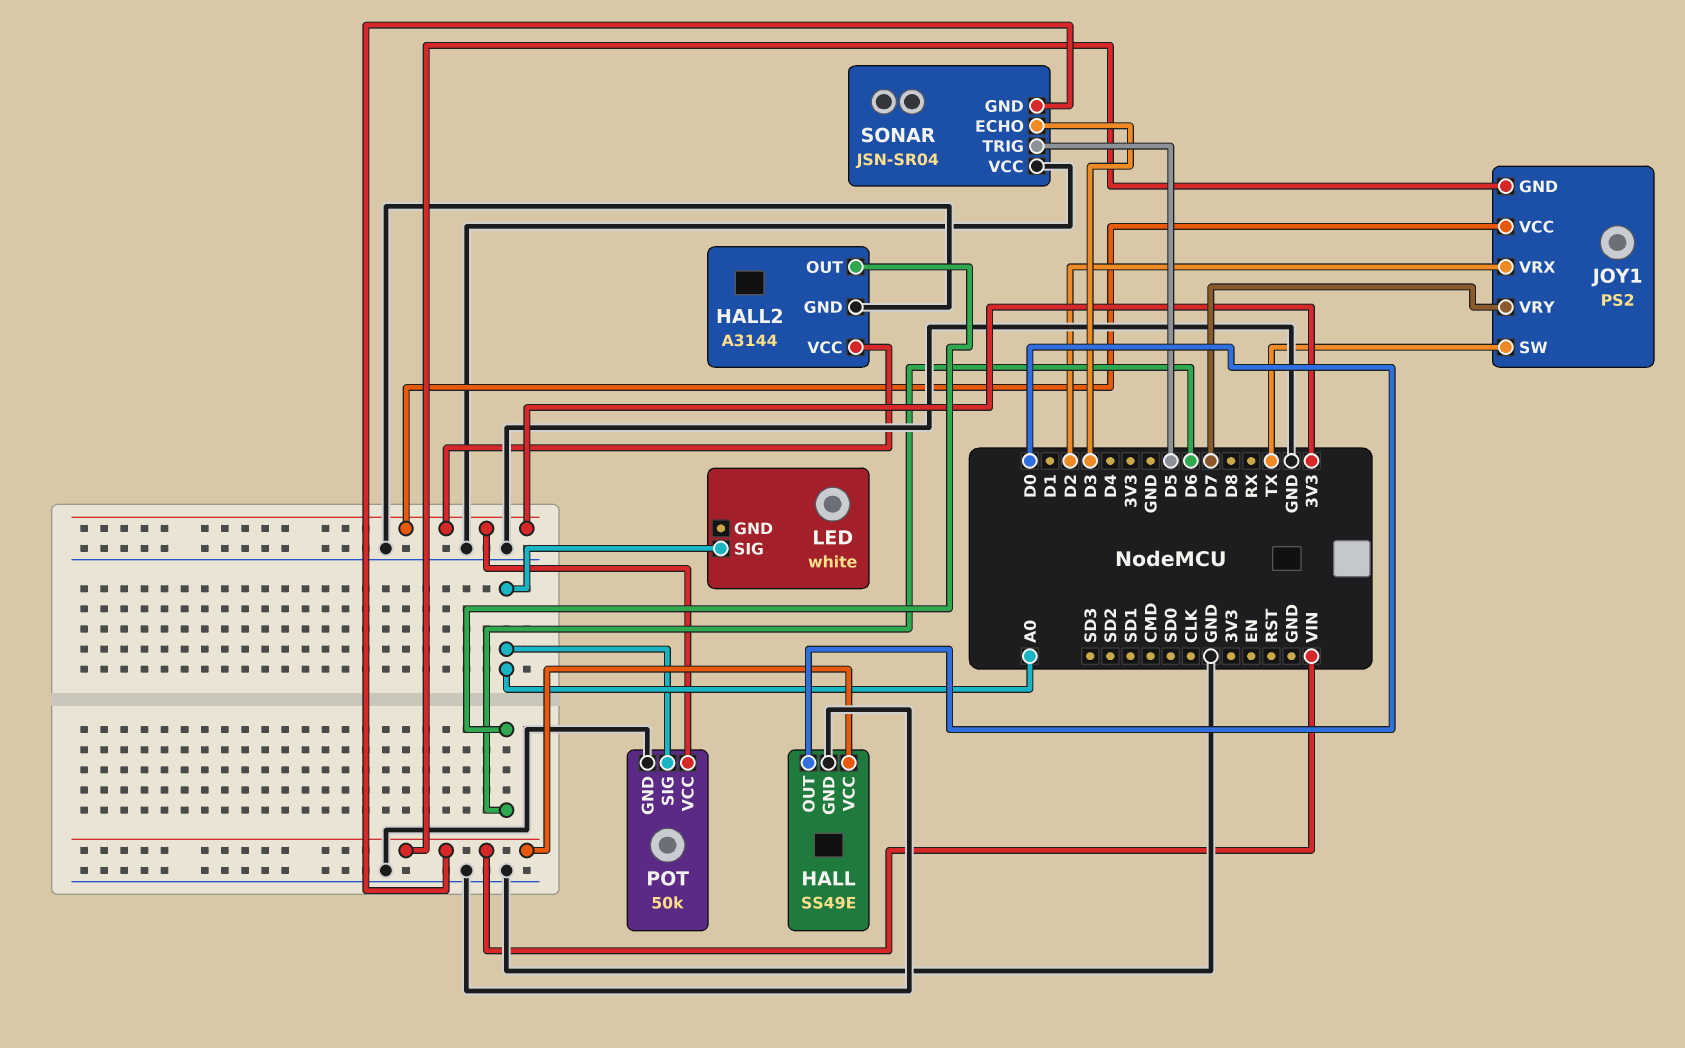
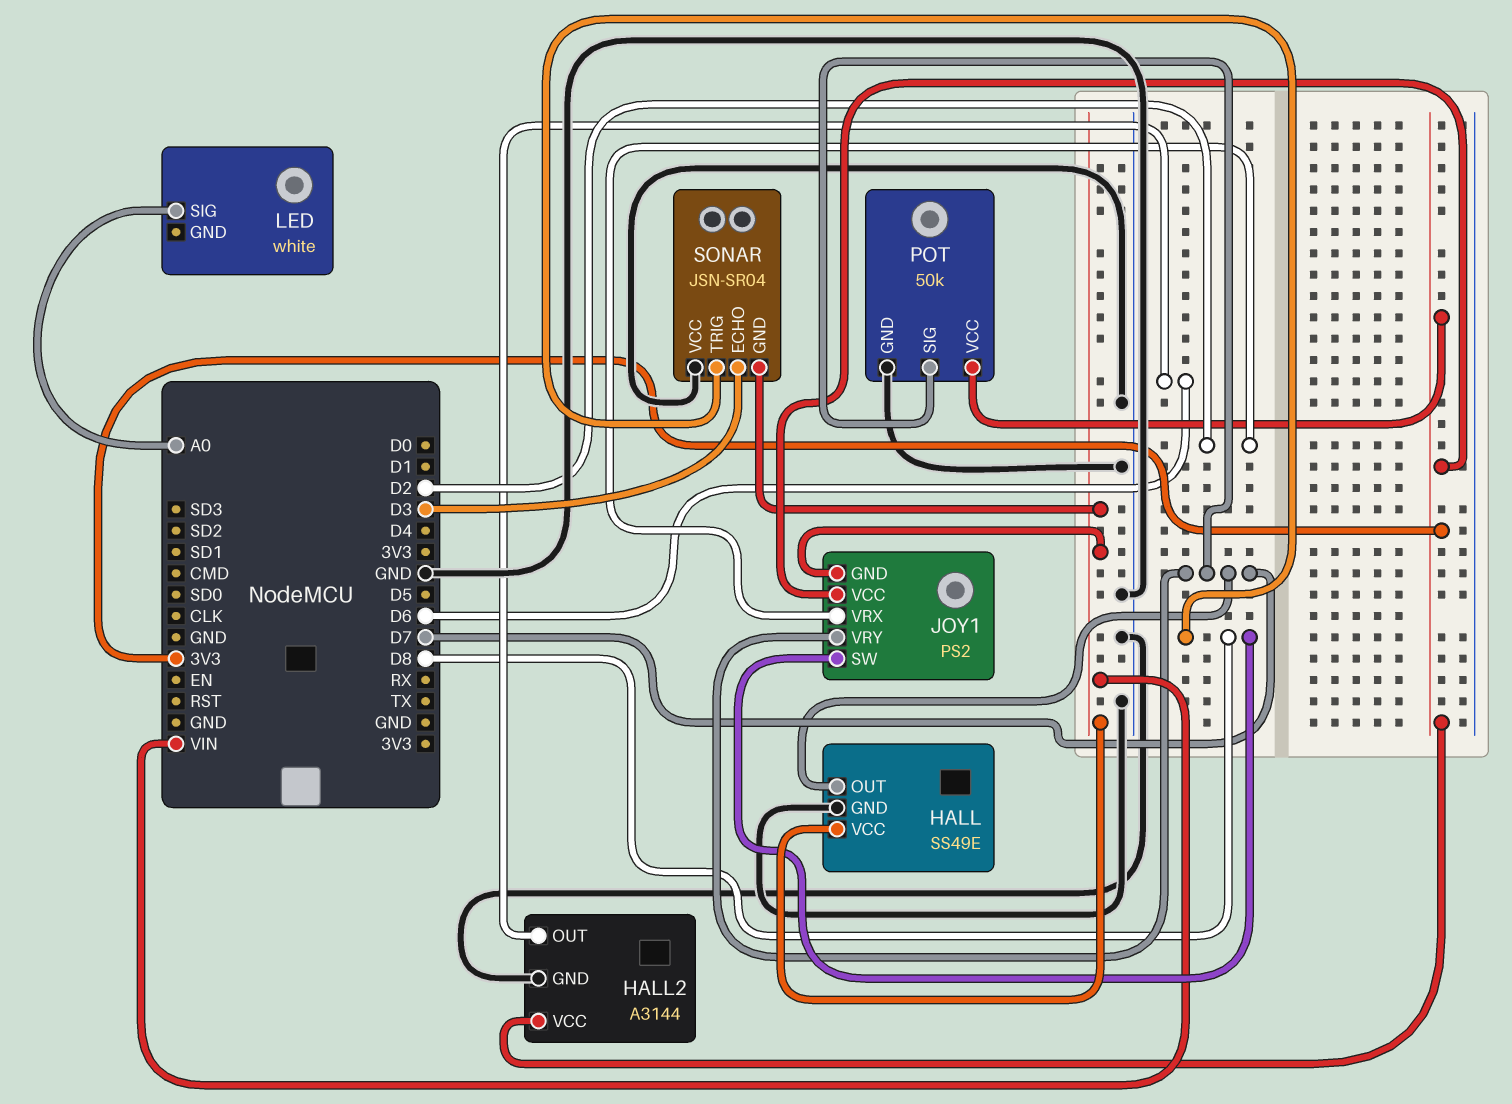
HALL pin OUT: D0 -> D7
JOY1 pin SW: TX -> D8
POT pin SIG: A0 -> D7
SONAR pin TRIG: D5 -> D8

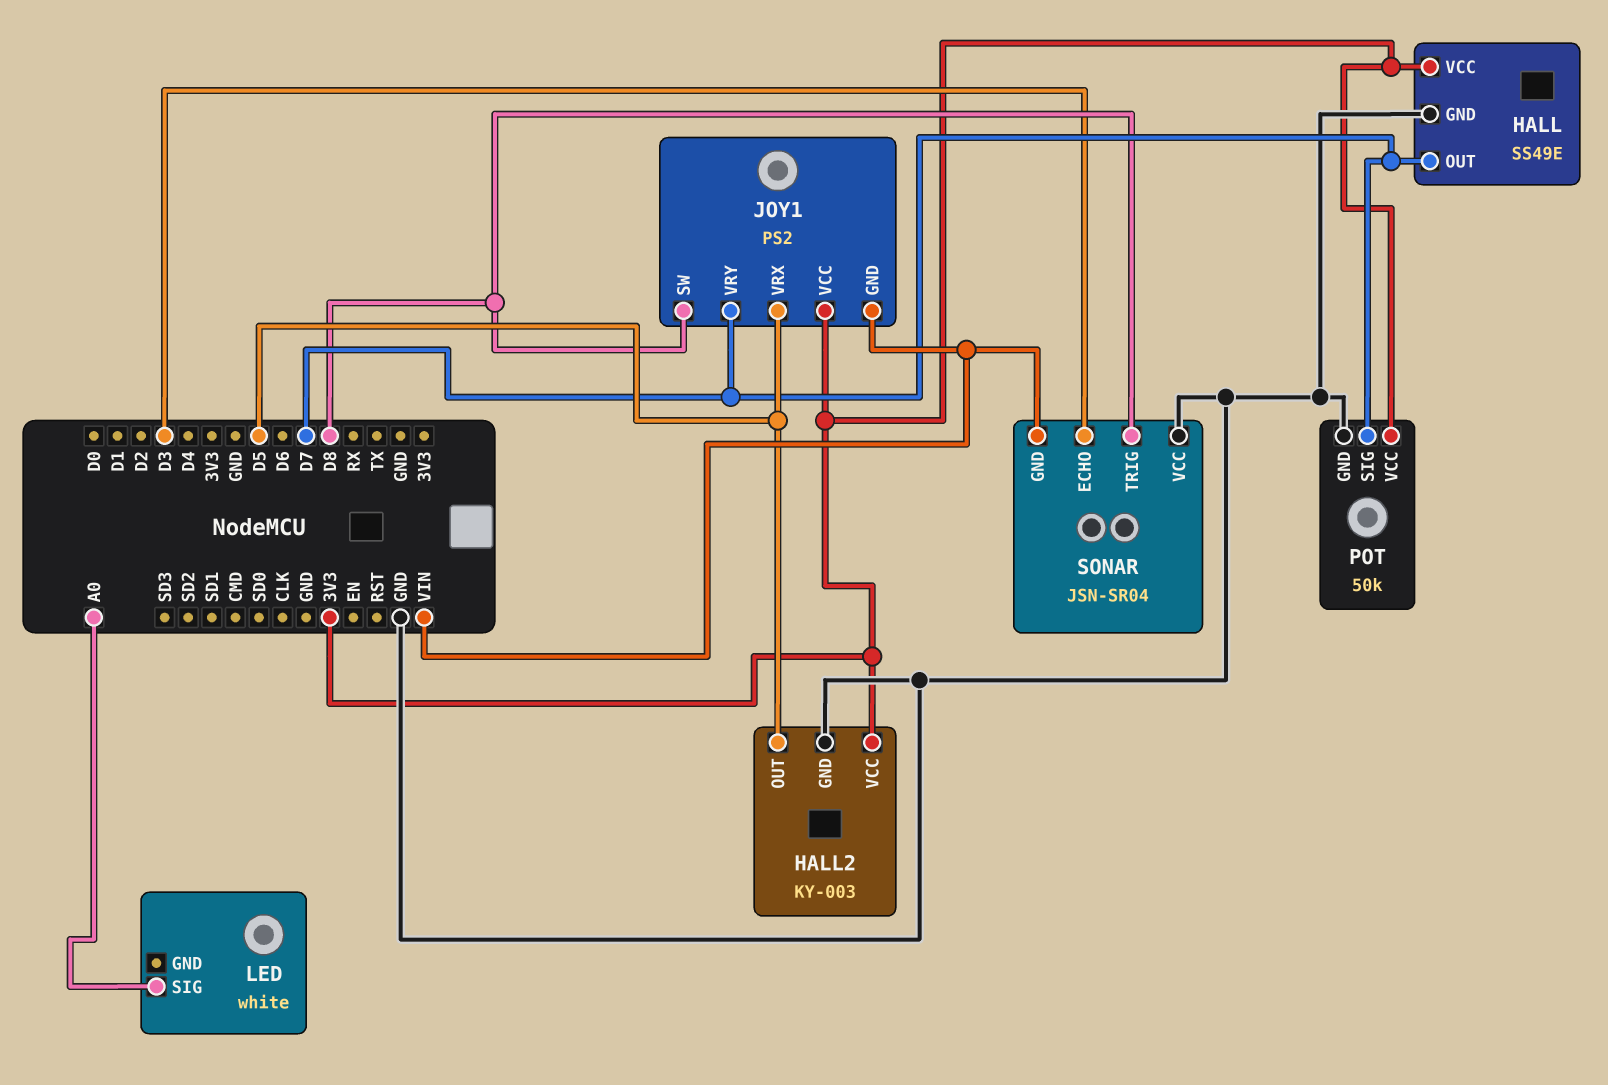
HALL pin VCC: VIN -> 3V3
HALL2: A3144 -> KY-003
HALL2 pin OUT: D6 -> D5
JOY1 pin VRX: D2 -> D5

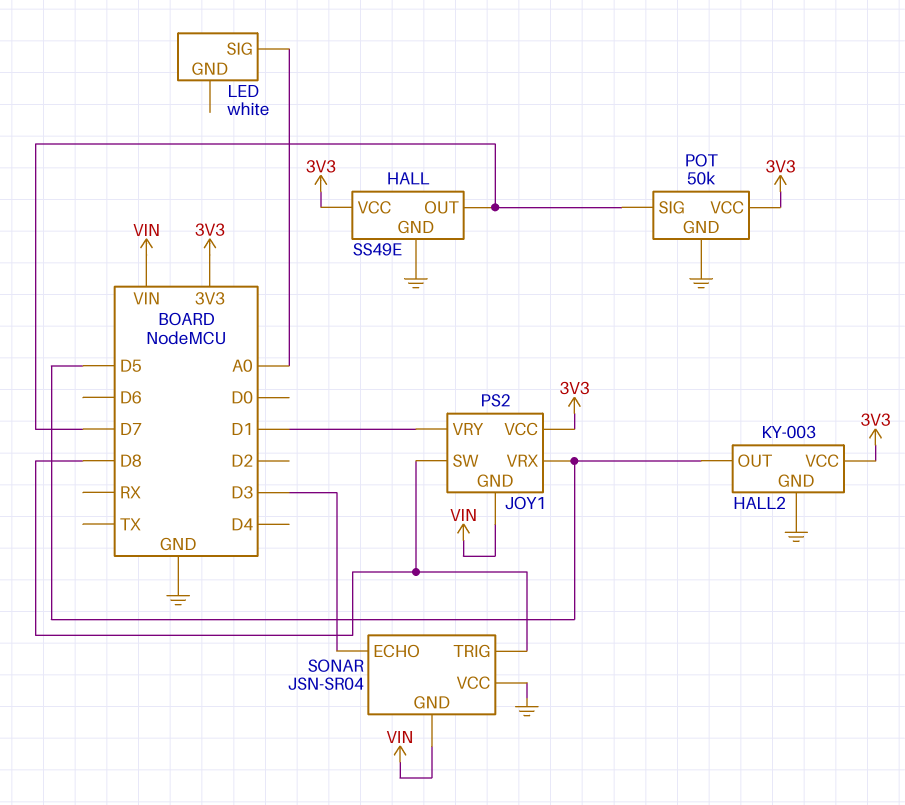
JOY1 pin VRY: D7 -> D1

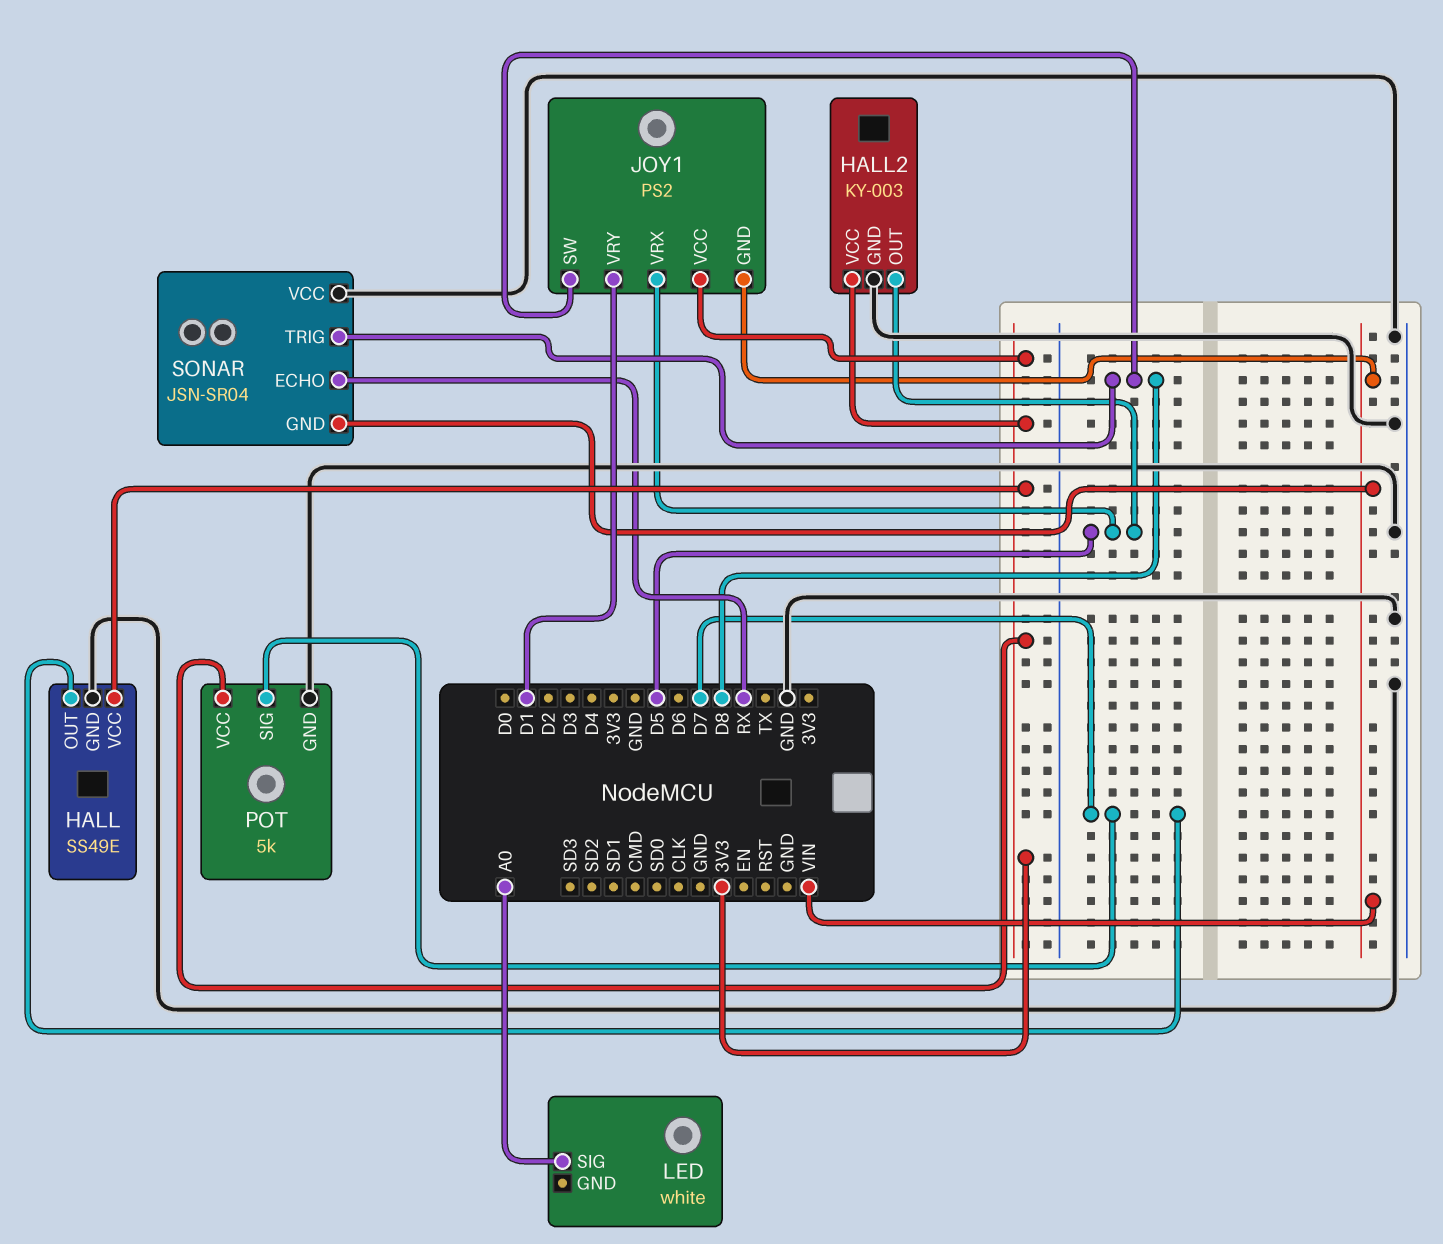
POT: 50k -> 5k
SONAR pin ECHO: D3 -> RX

